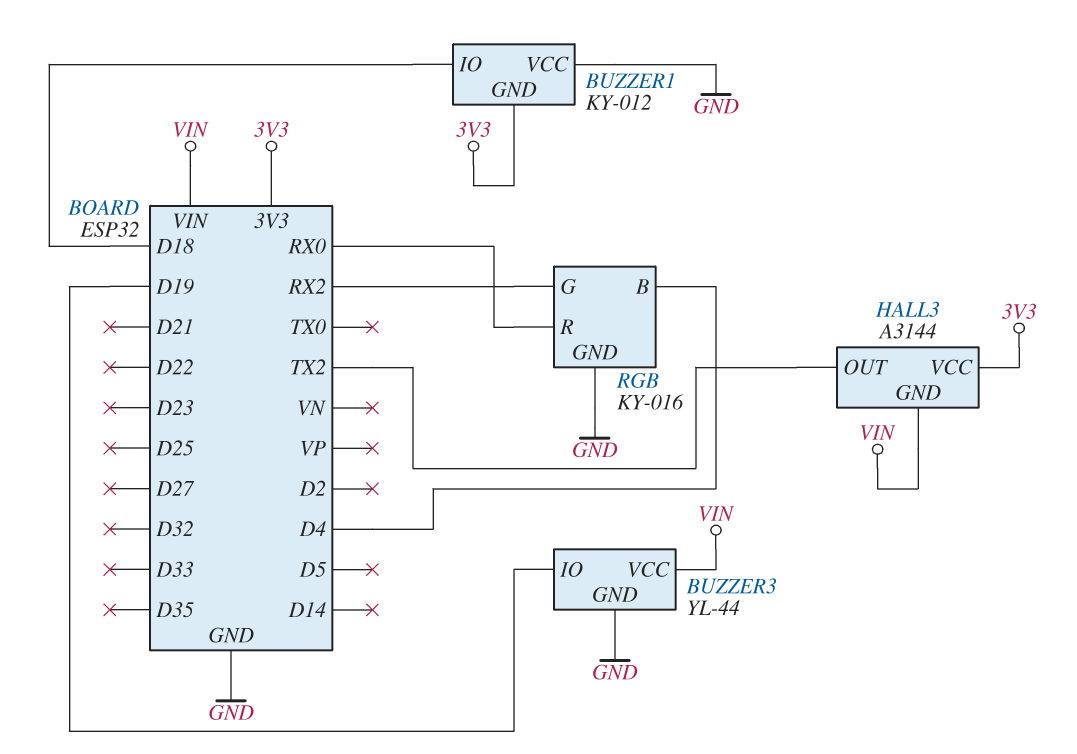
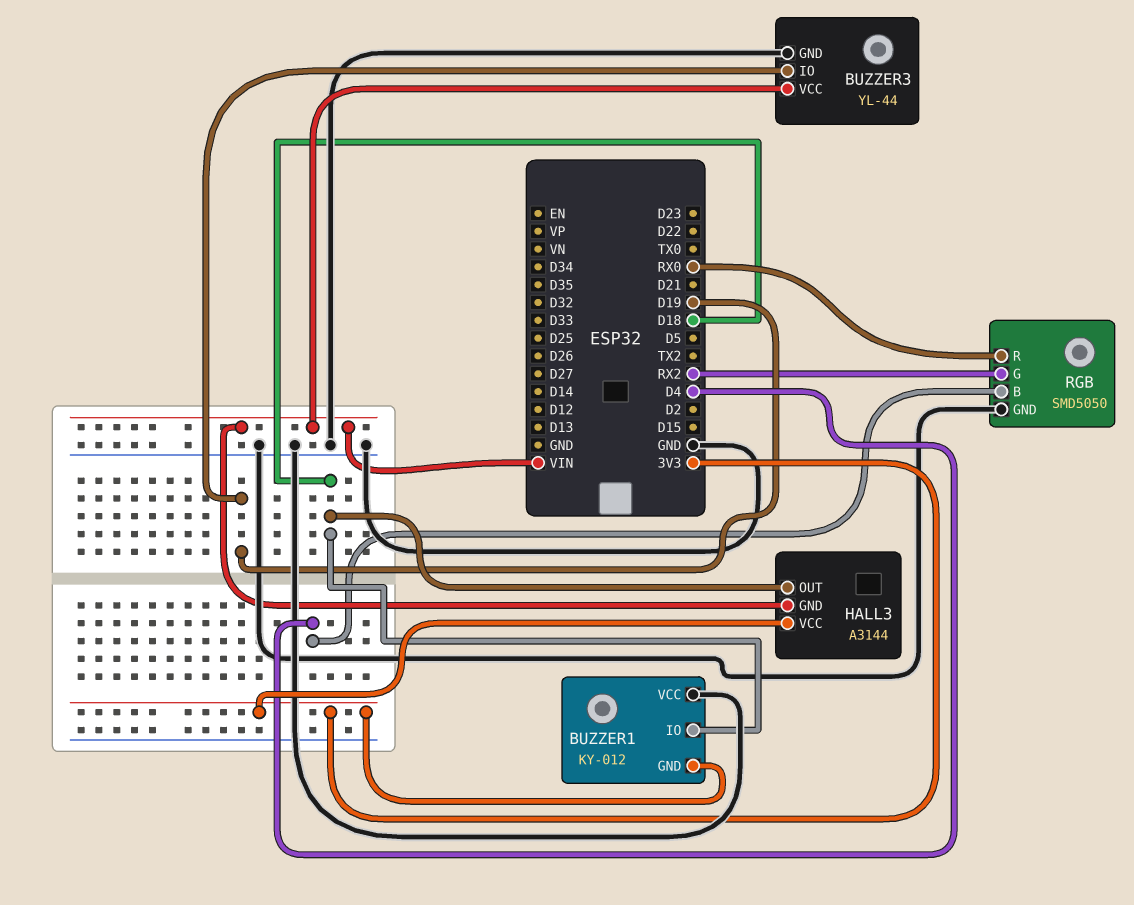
HALL3 pin OUT: TX2 -> D18
RGB: KY-016 -> SMD5050

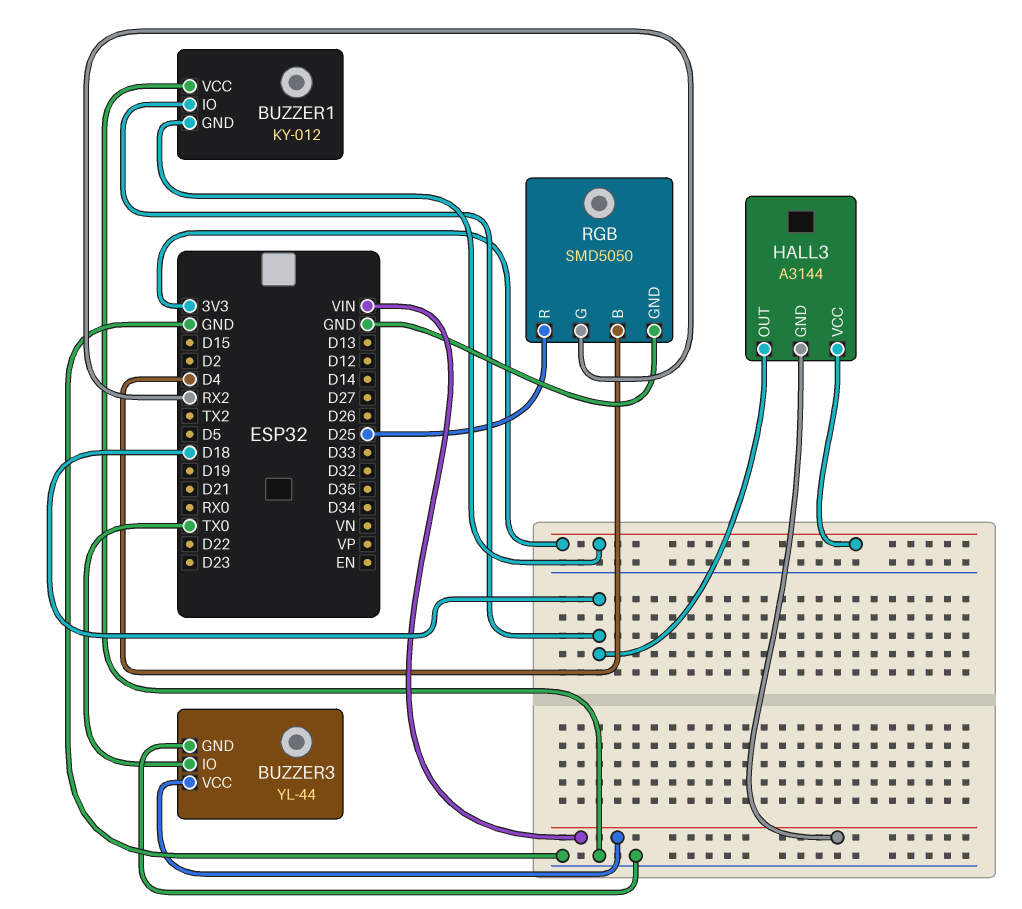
BUZZER3 pin IO: D19 -> TX0
RGB pin R: RX0 -> D25

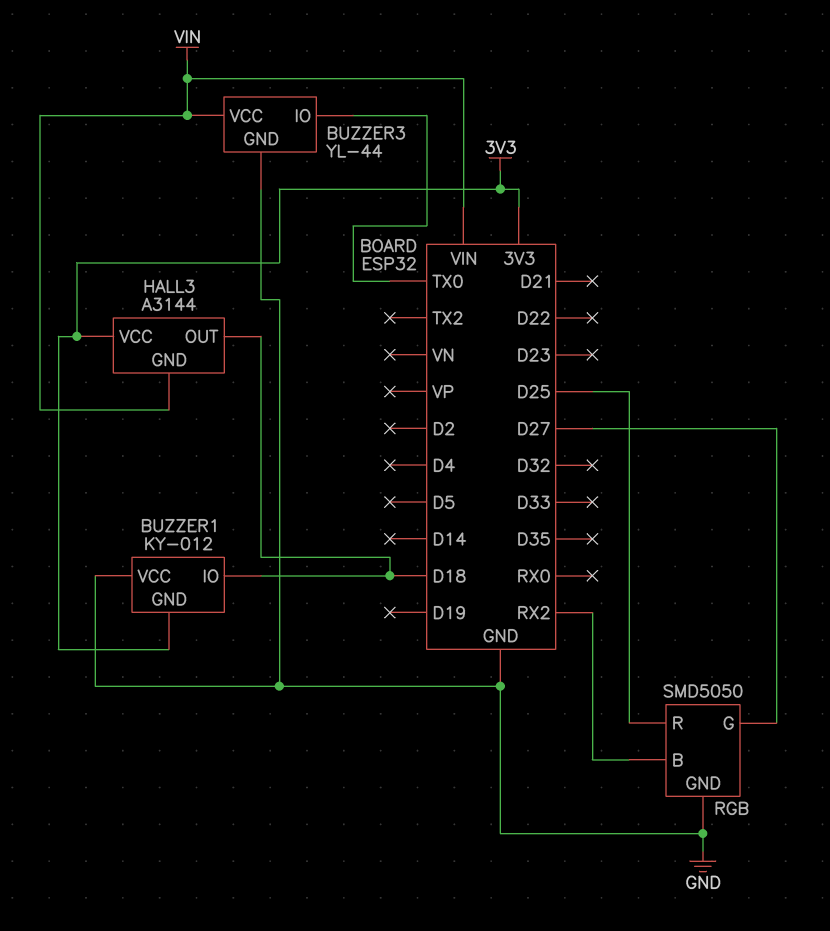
RGB pin B: D4 -> RX2
RGB pin G: RX2 -> D27

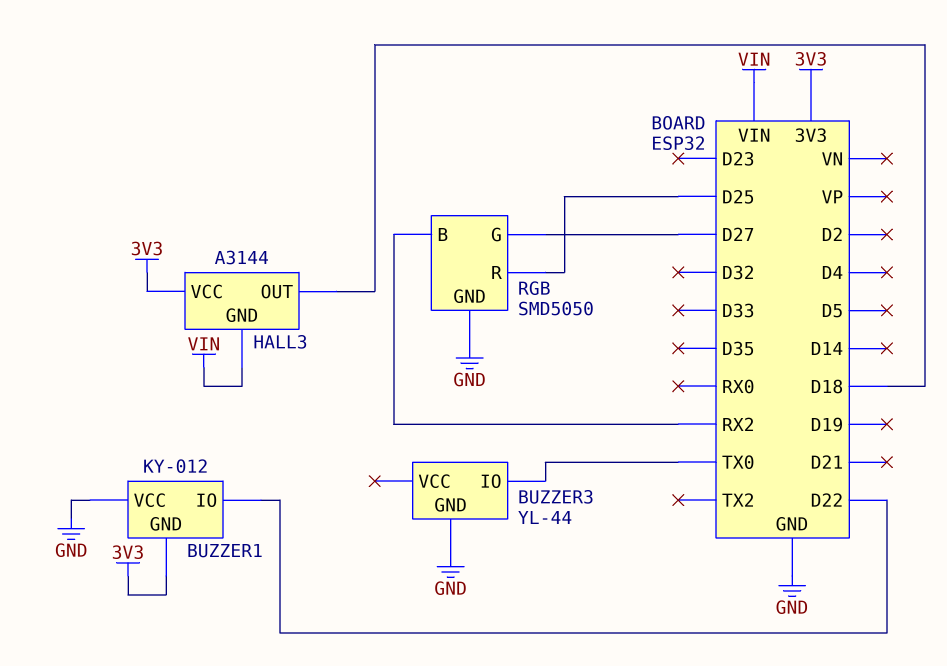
BUZZER1 pin IO: D18 -> D22
BUZZER3 pin VCC: VIN -> none

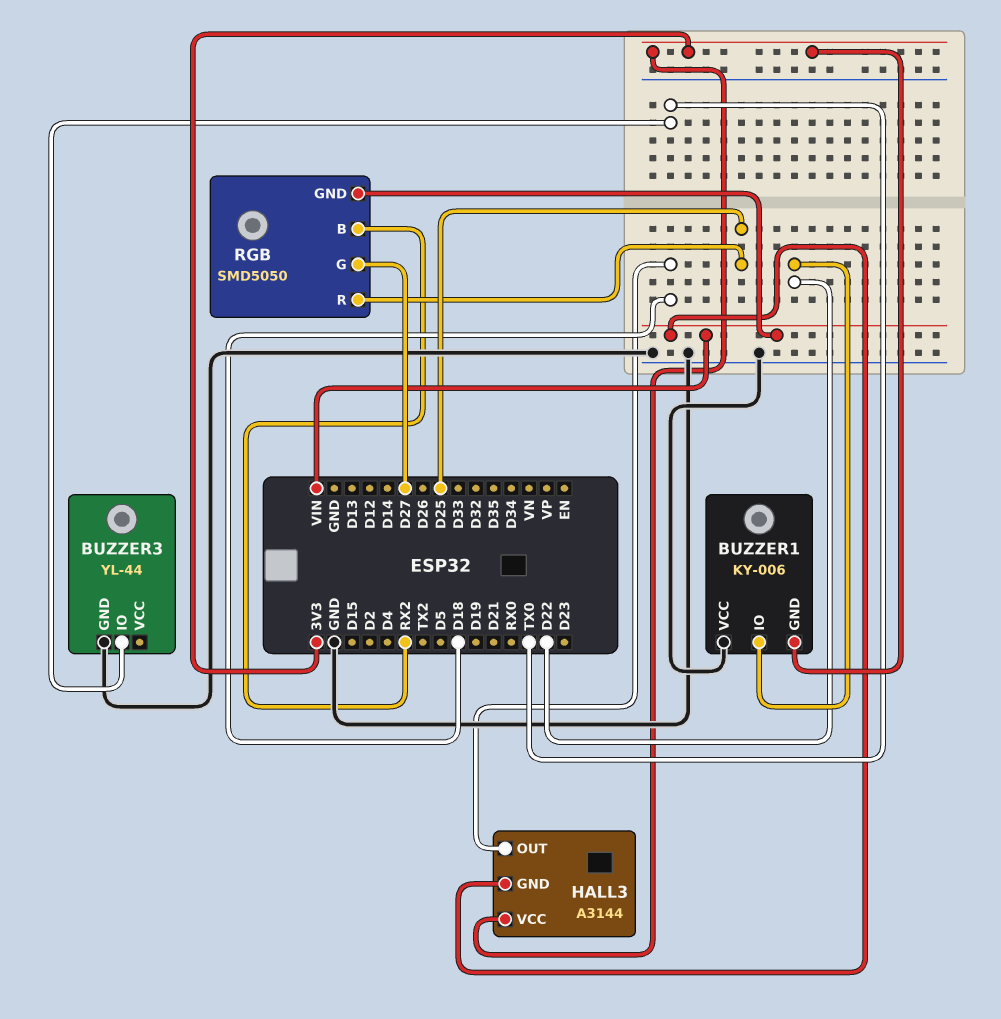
BUZZER1: KY-012 -> KY-006
RGB pin GND: GND -> VIN

